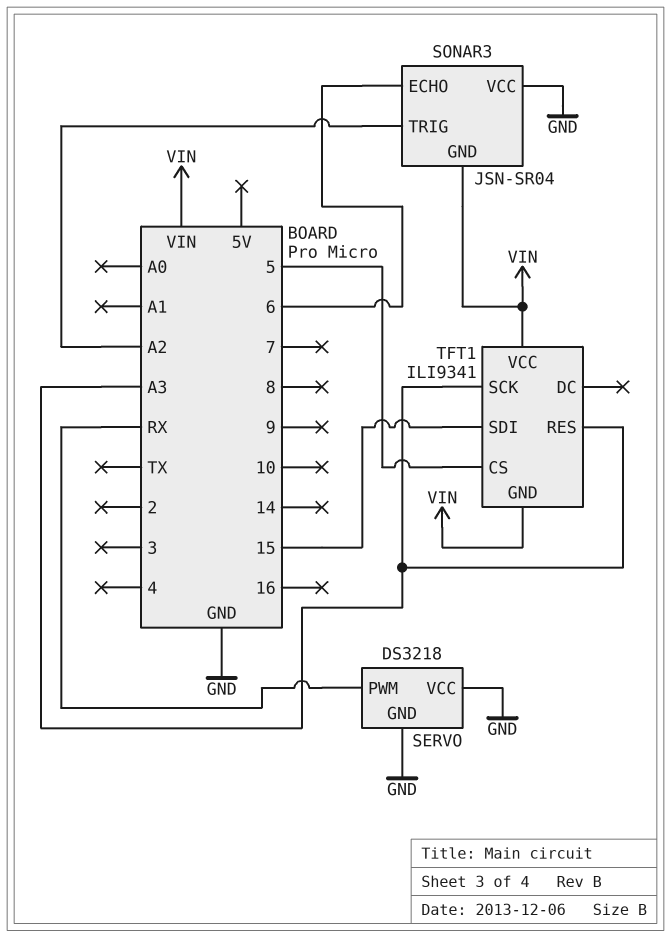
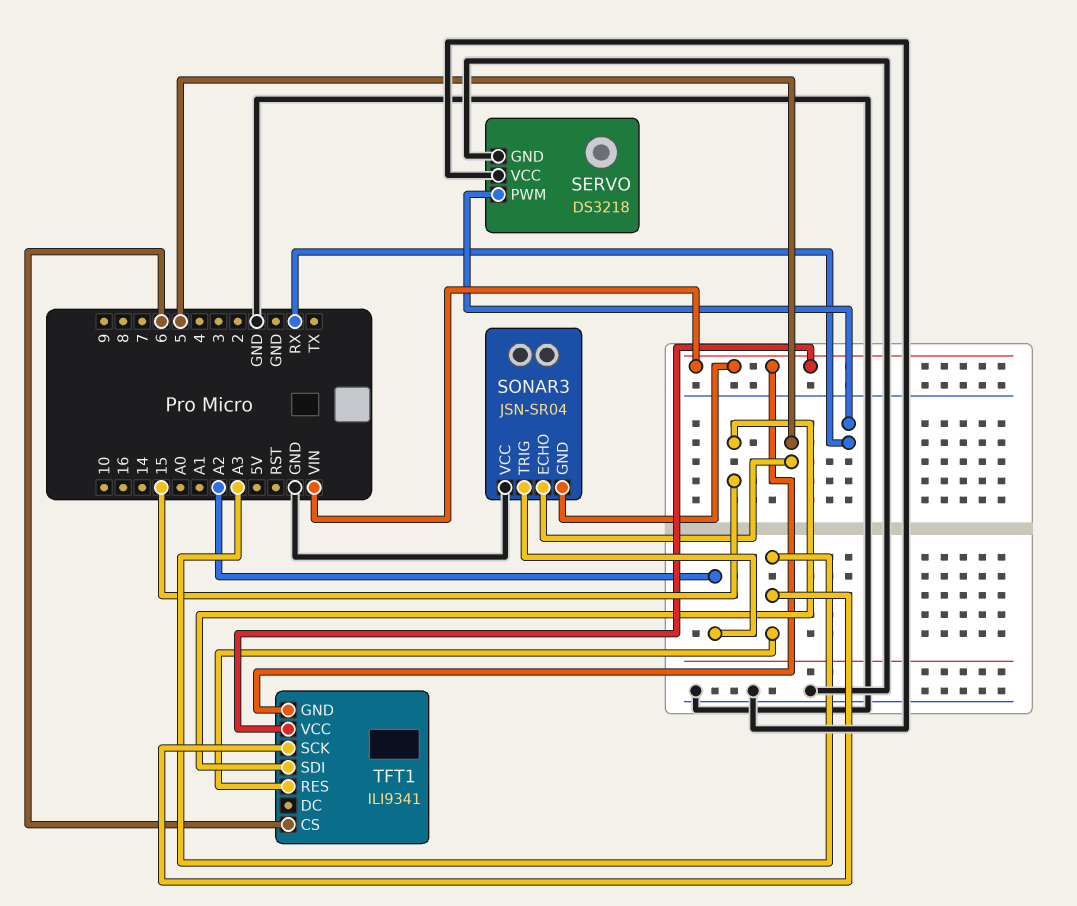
SONAR3 pin ECHO: 6 -> 5
TFT1 pin CS: 5 -> 6

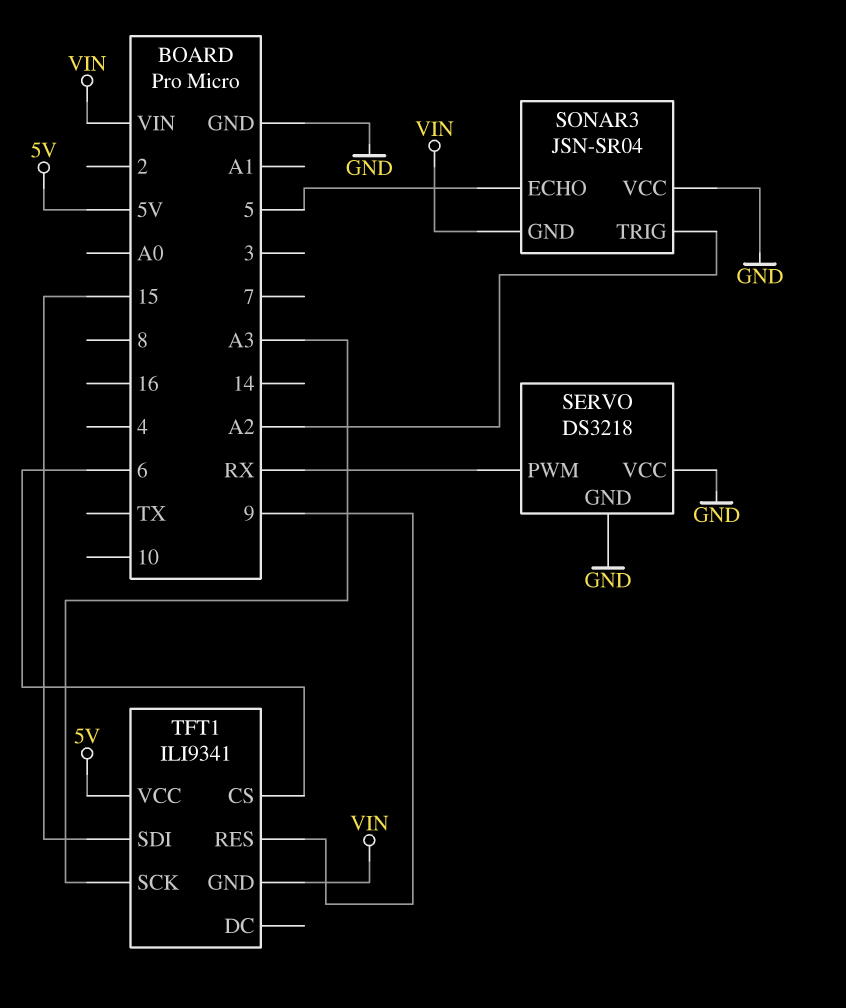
TFT1 pin RES: A3 -> 9
TFT1 pin VCC: VIN -> 5V

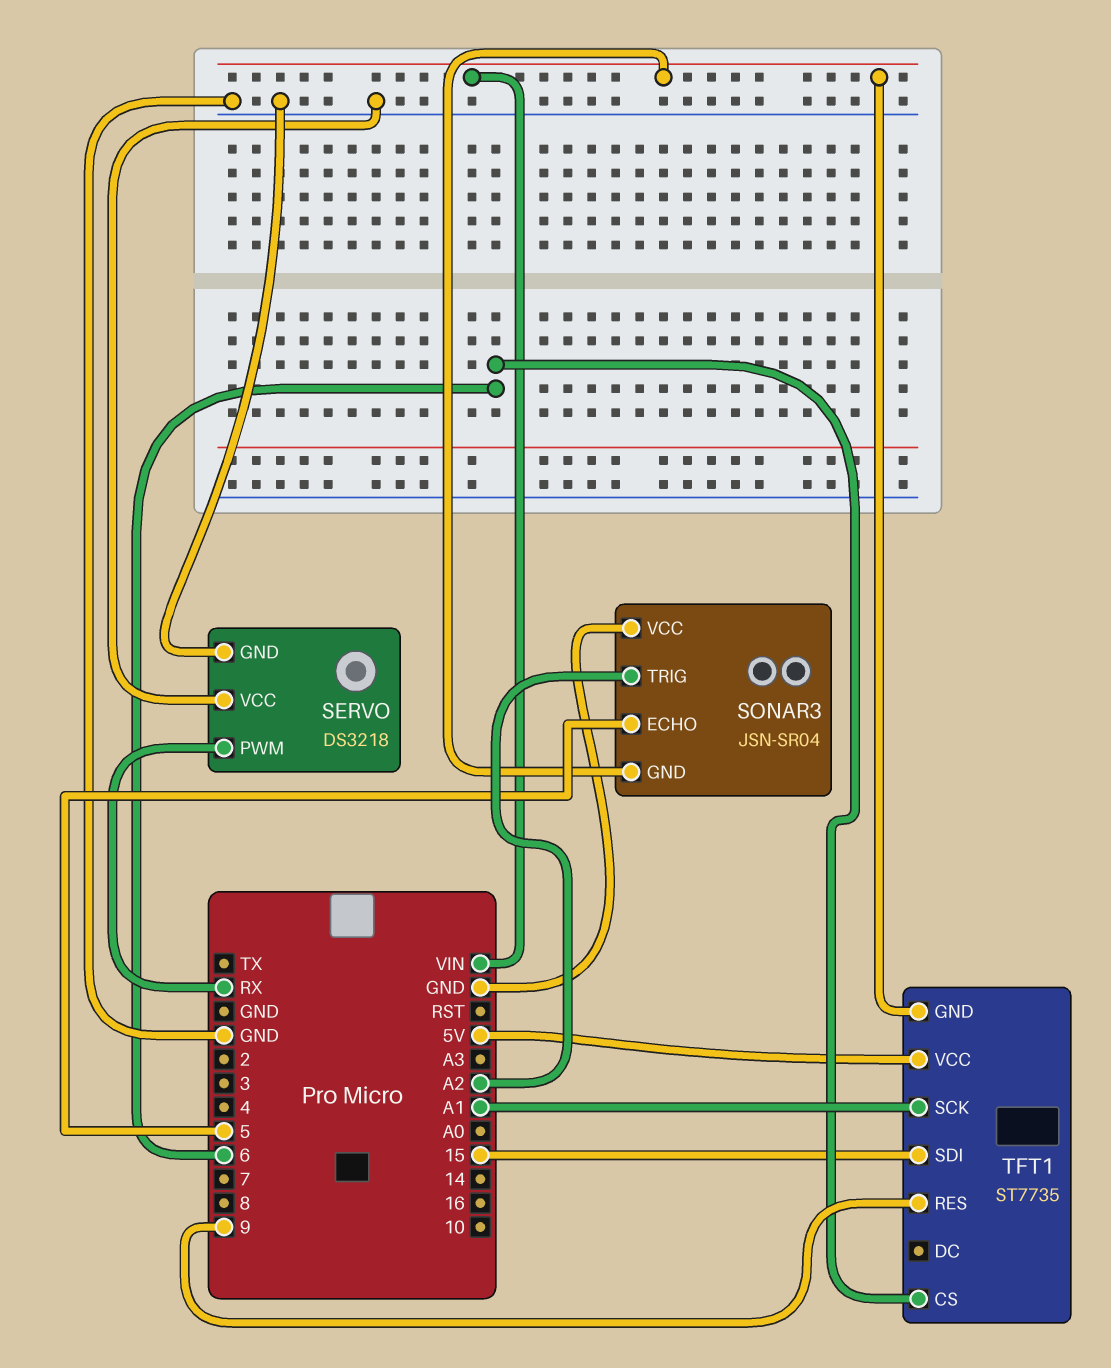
TFT1: ILI9341 -> ST7735
TFT1 pin SCK: A3 -> A1

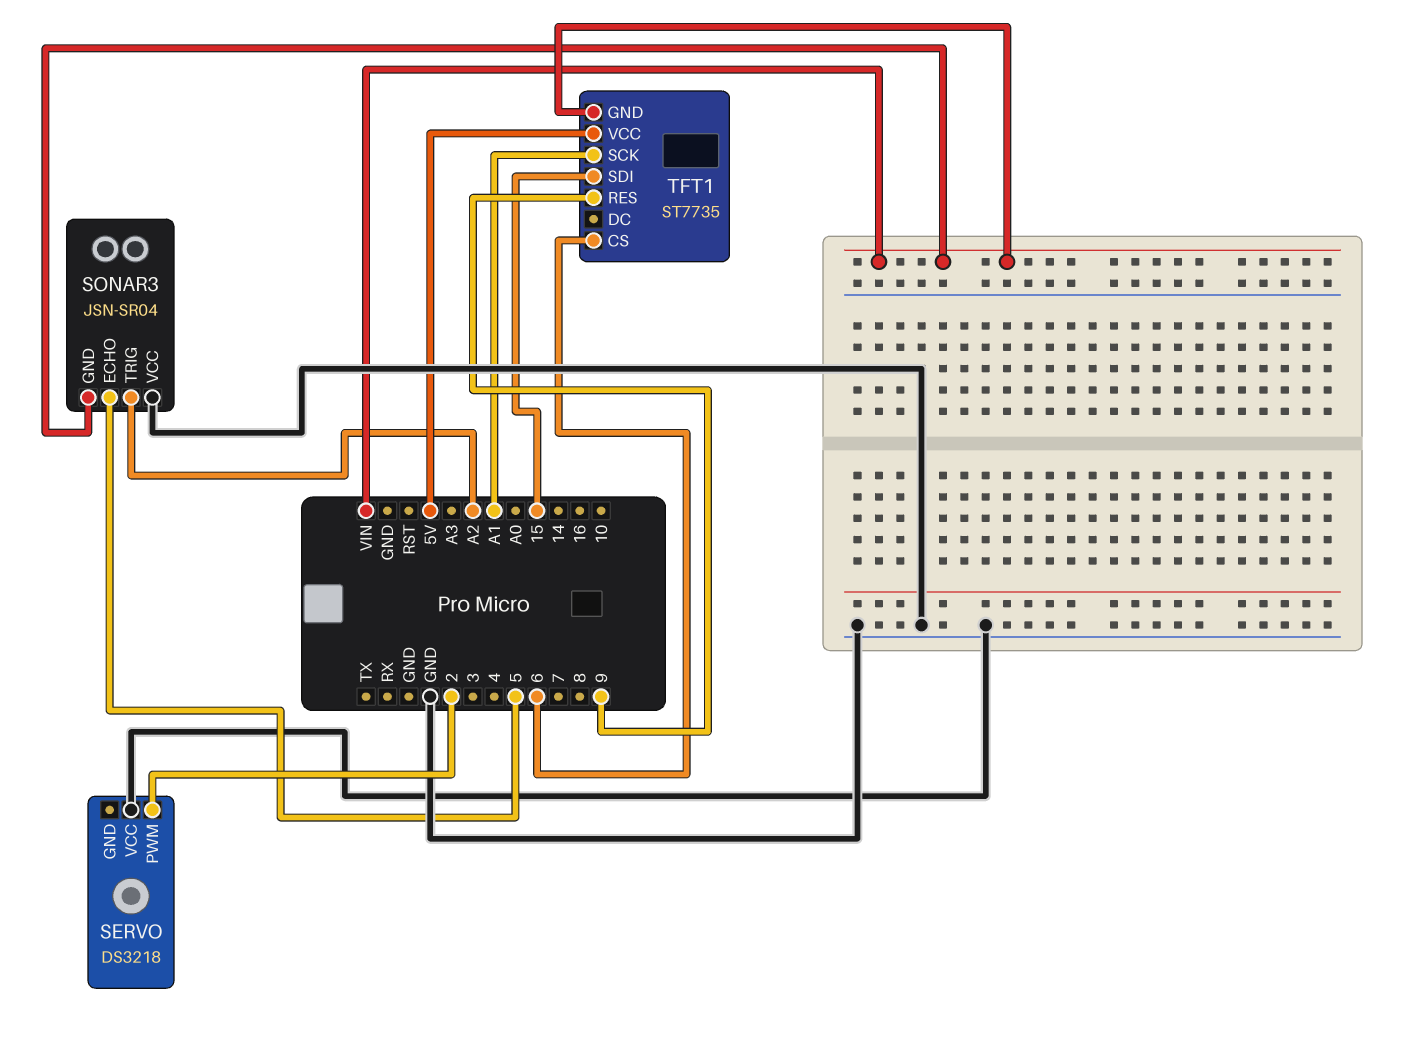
SERVO pin GND: GND -> none
SERVO pin PWM: RX -> 2

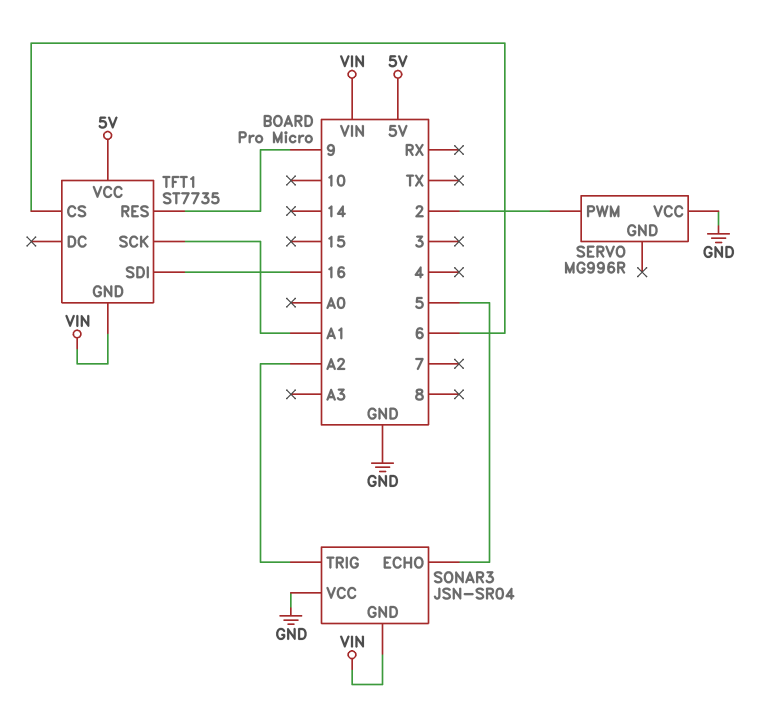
SERVO: DS3218 -> MG996R
TFT1 pin SDI: 15 -> 16

